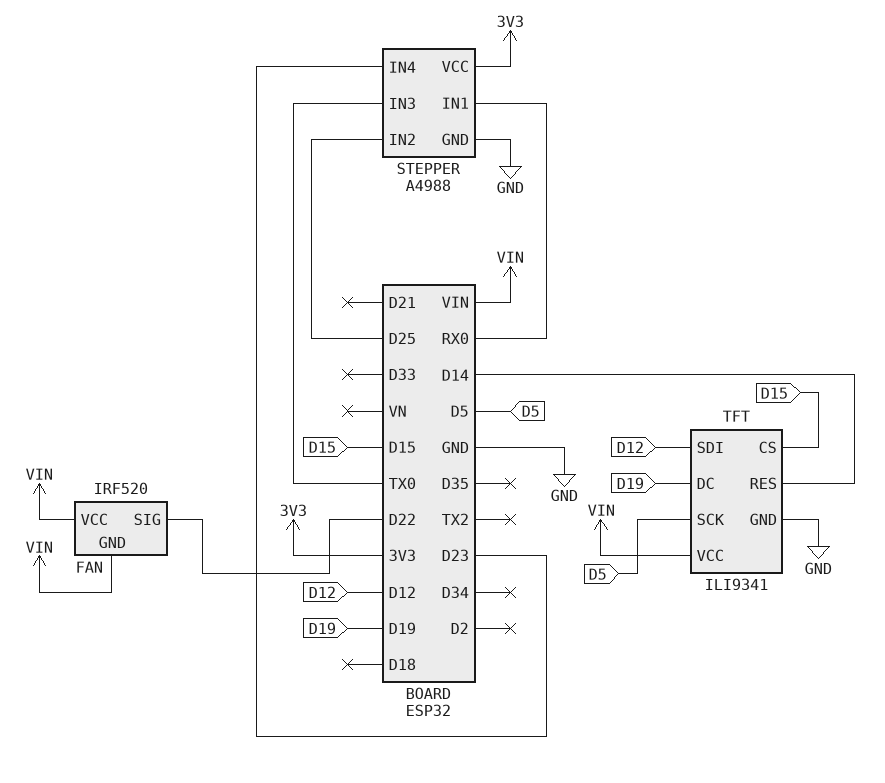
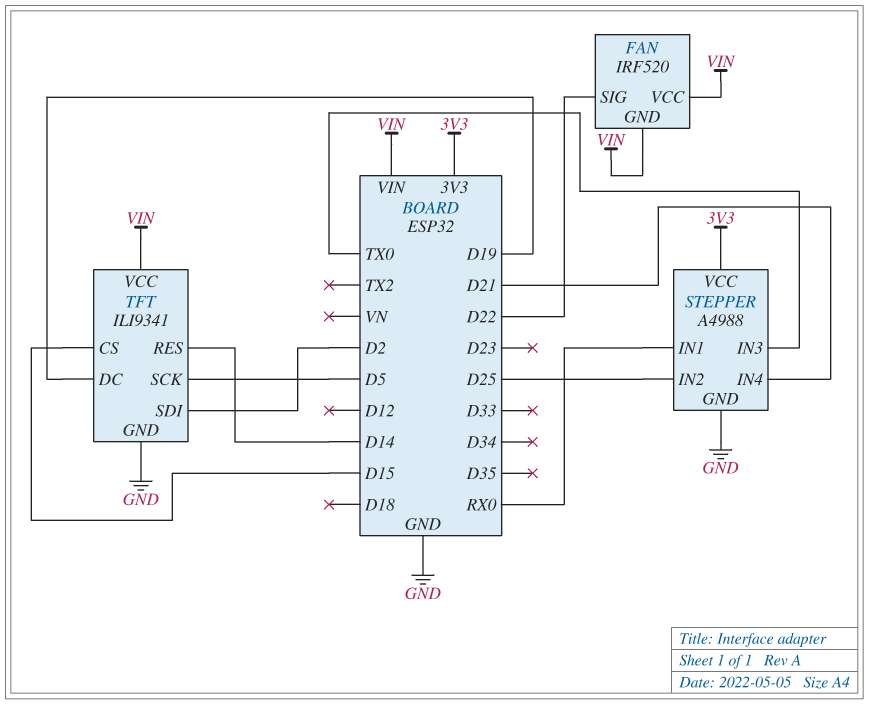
STEPPER pin IN4: D23 -> D21
TFT pin SDI: D12 -> D2

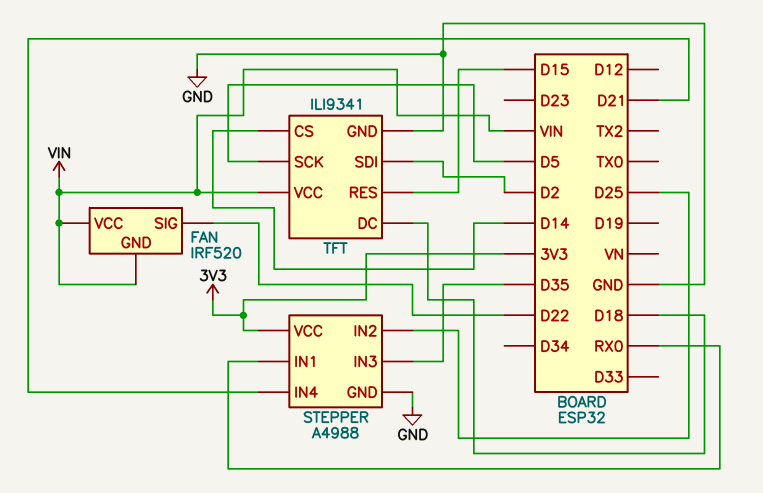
STEPPER pin IN3: TX0 -> D35
TFT pin CS: D15 -> D14
TFT pin DC: D19 -> D18
TFT pin RES: D14 -> D15

